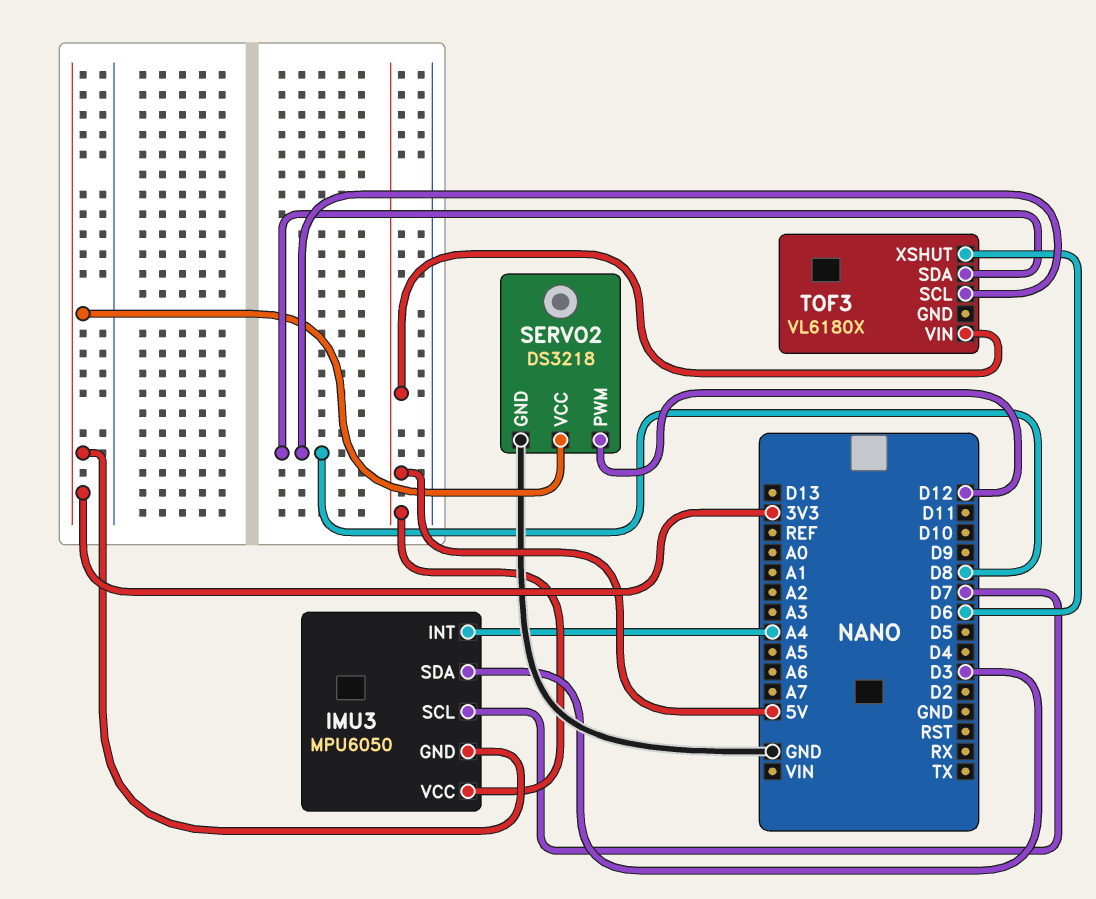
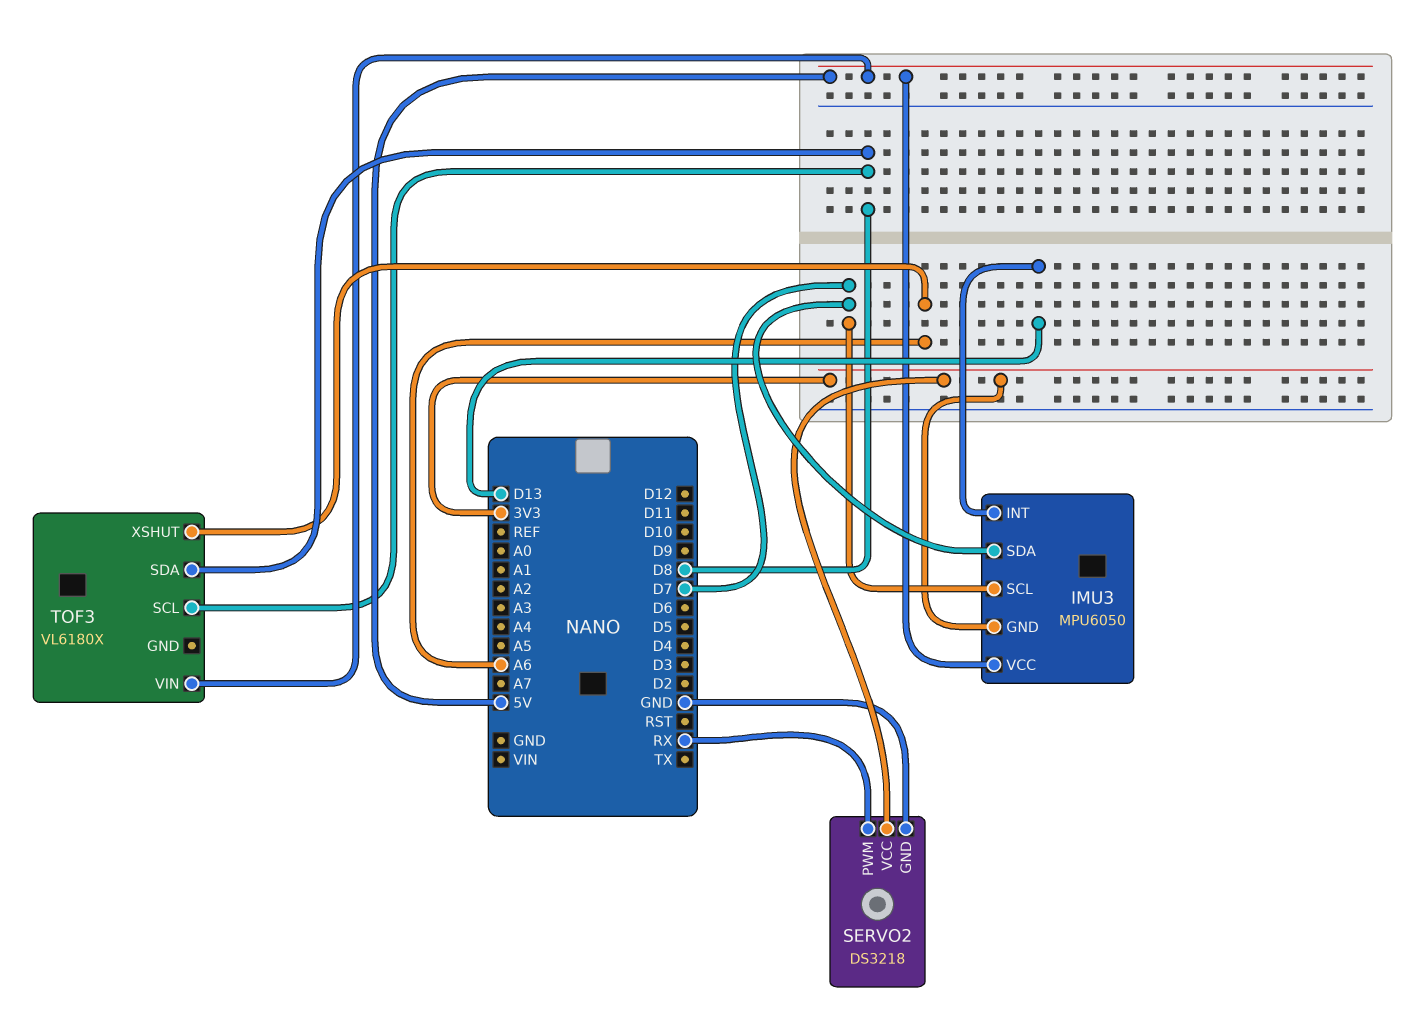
IMU3 pin INT: A4 -> D13
IMU3 pin SDA: D3 -> D7
SERVO2 pin PWM: D12 -> RX
TOF3 pin XSHUT: D6 -> A6

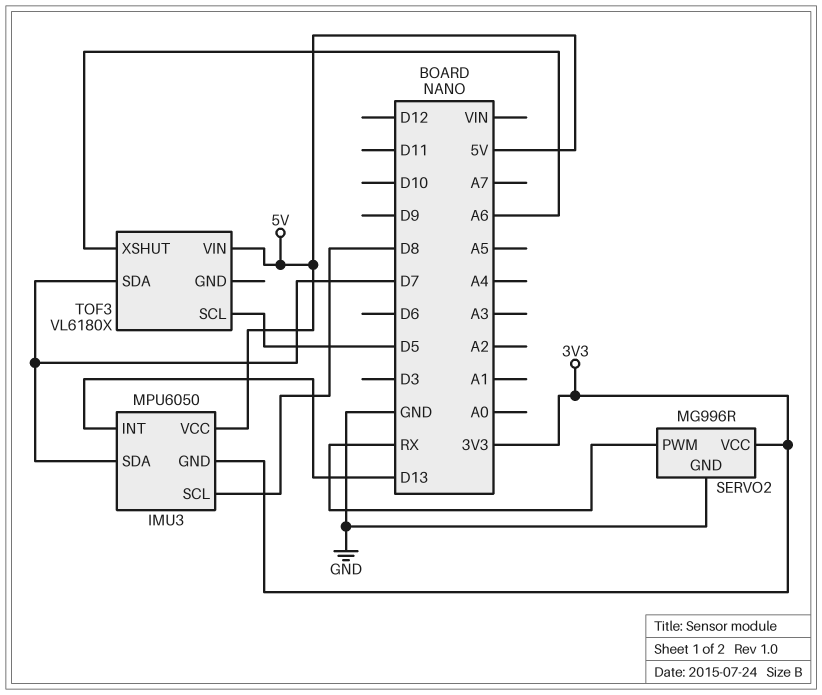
IMU3 pin SCL: D7 -> D8
SERVO2: DS3218 -> MG996R
TOF3 pin SCL: D8 -> D5
TOF3 pin SDA: D8 -> D7

